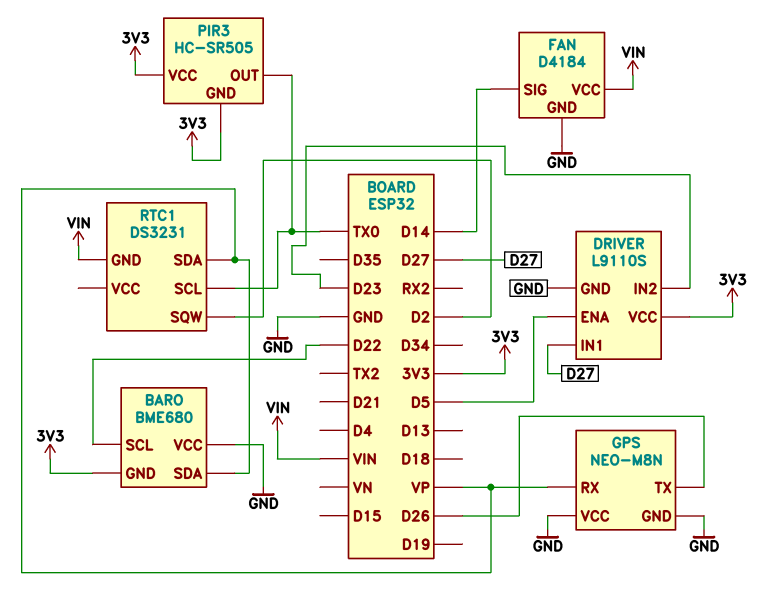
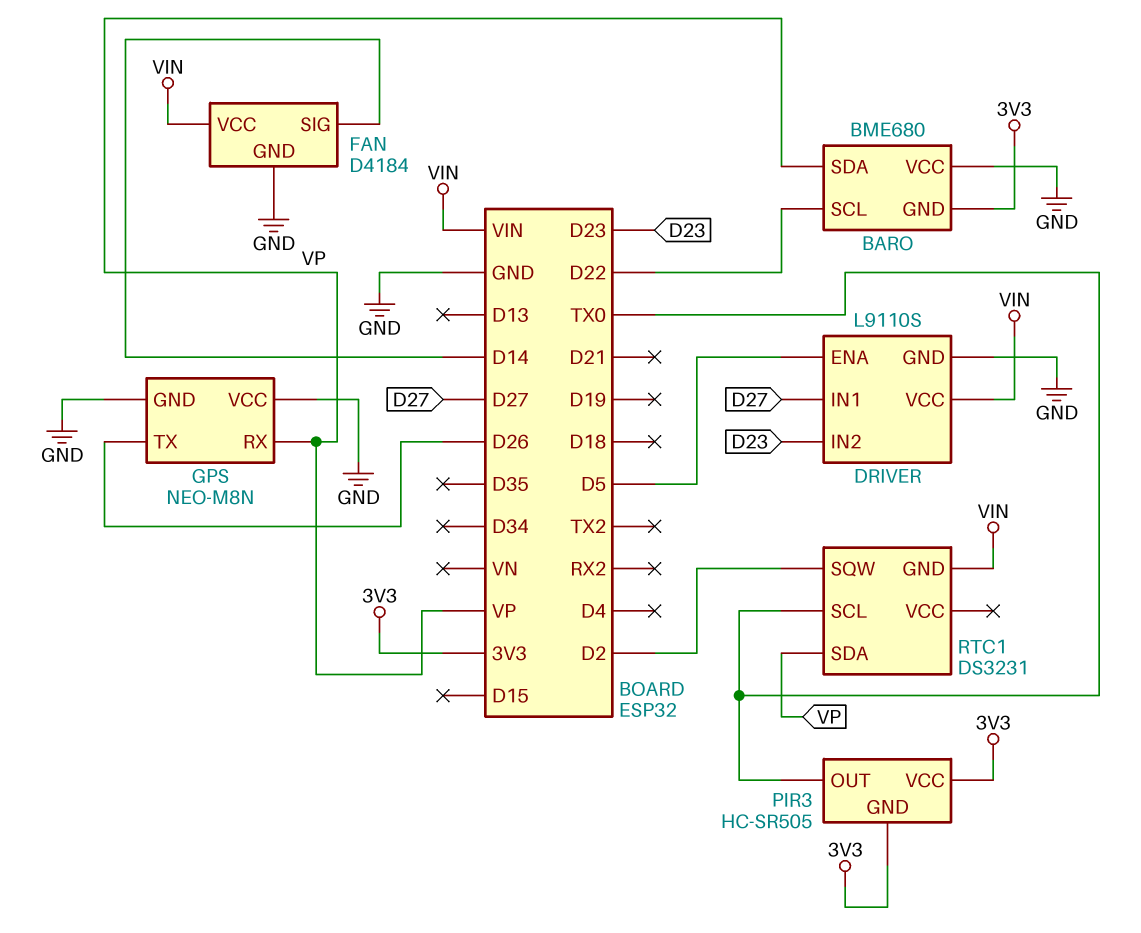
DRIVER pin VCC: 3V3 -> VIN

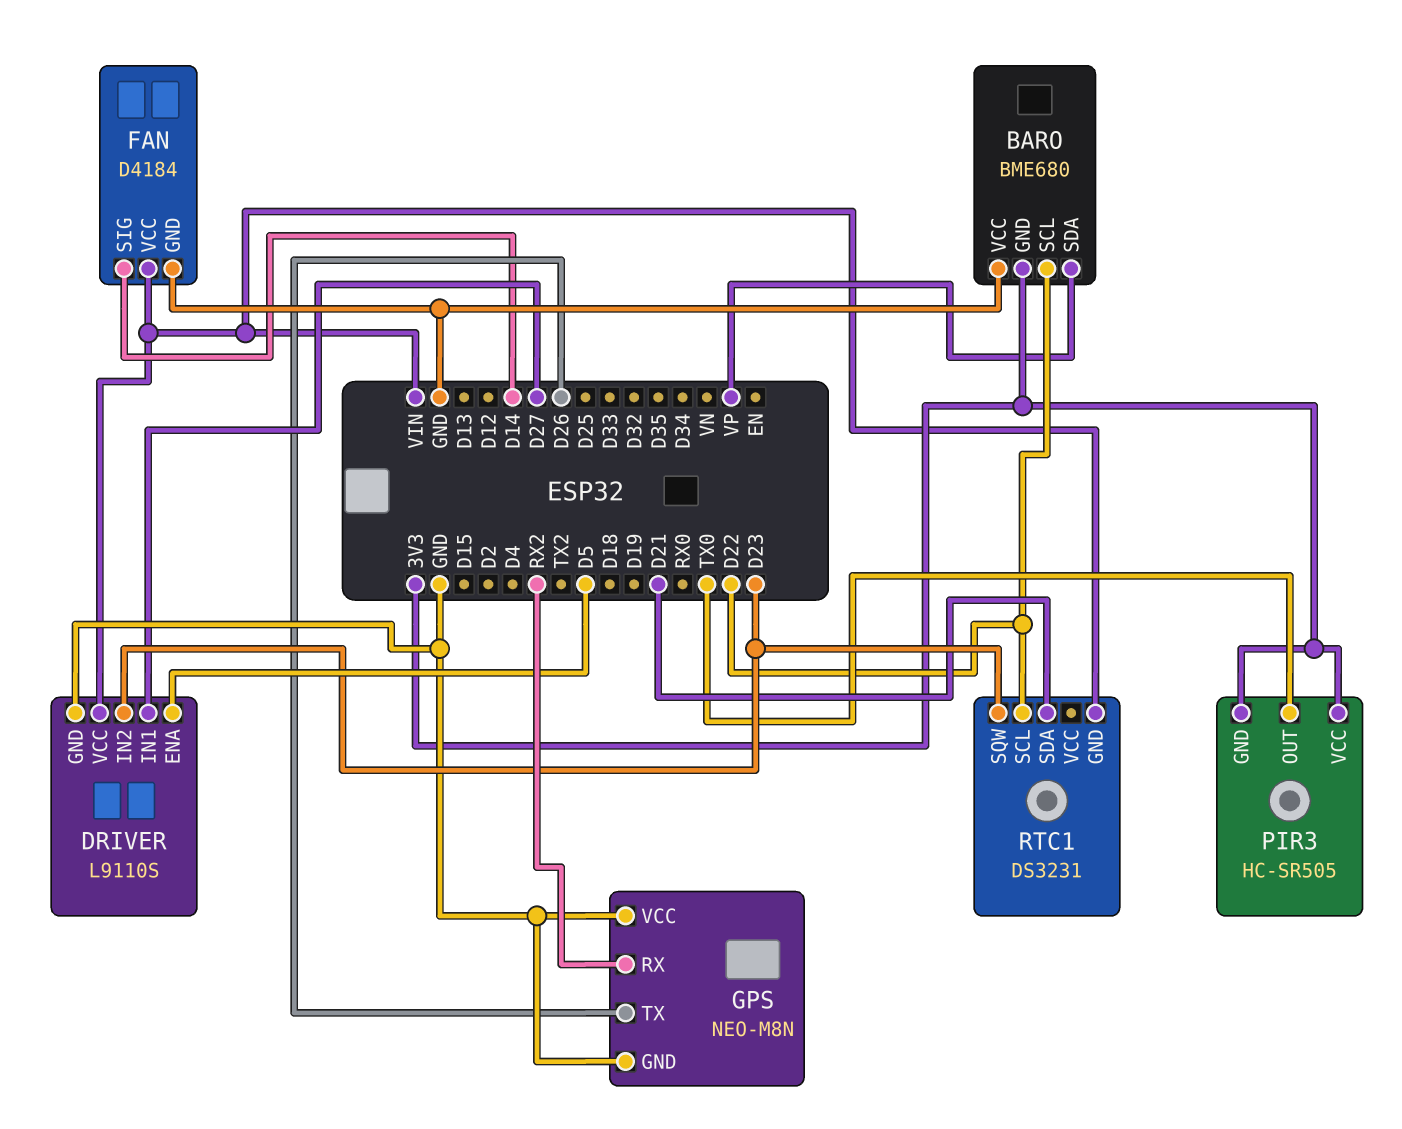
GPS pin RX: VP -> RX2
RTC1 pin SCL: TX0 -> D22
RTC1 pin SDA: VP -> D21
RTC1 pin SQW: D2 -> D23

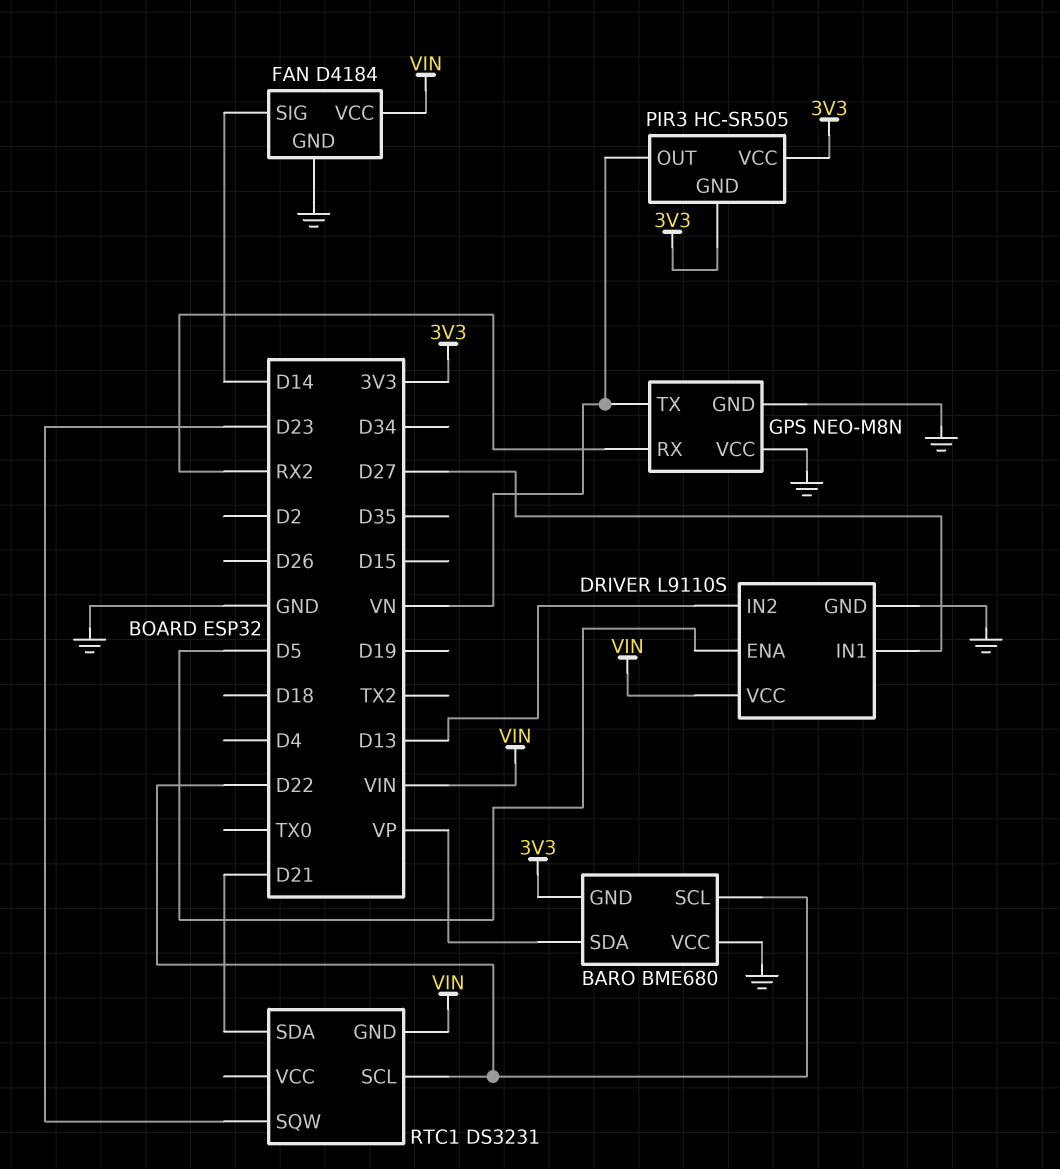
DRIVER pin IN2: D23 -> D13
GPS pin TX: D26 -> VN
PIR3 pin OUT: TX0 -> VN

